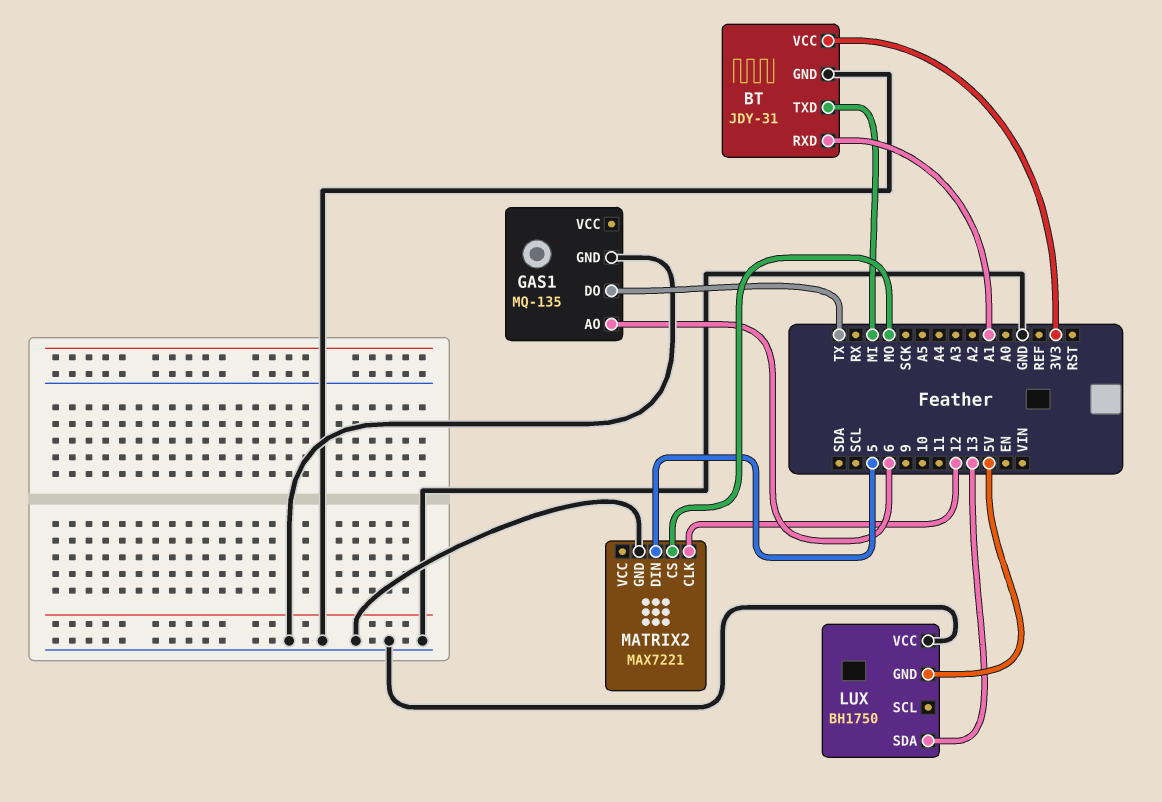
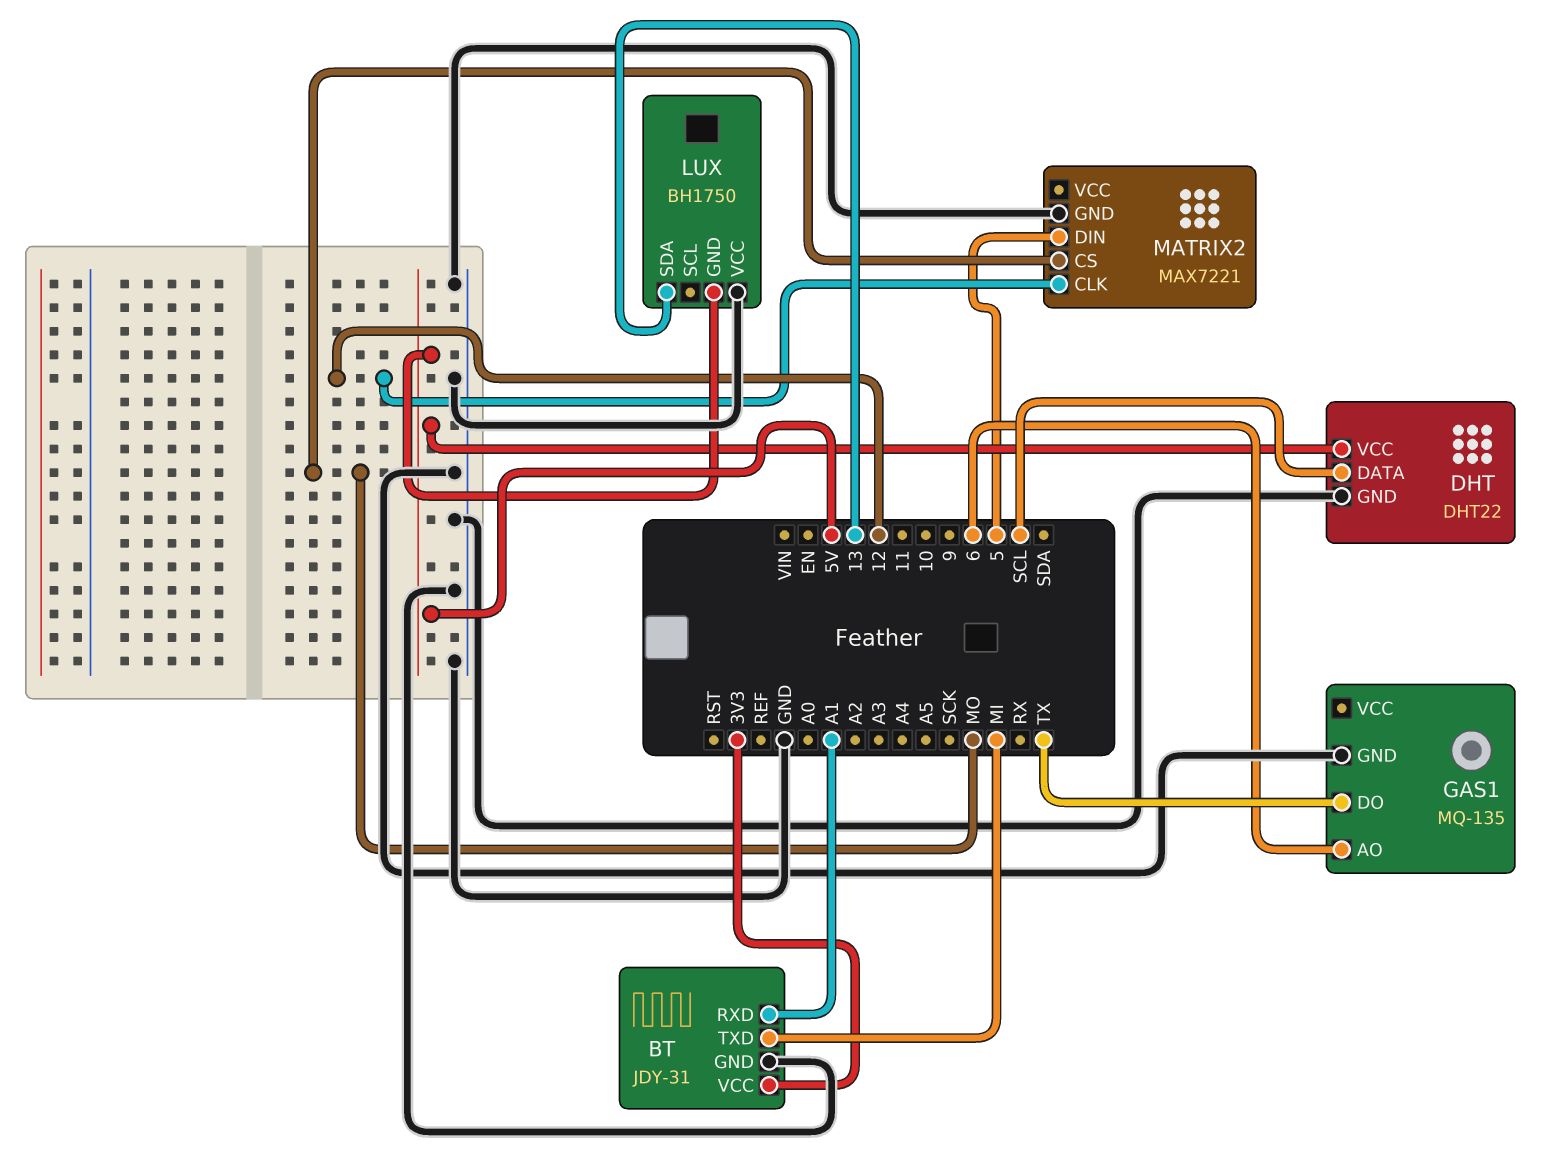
DHT: none -> DHT22
DHT pin DATA: none -> SCL
DHT pin GND: none -> GND
DHT pin VCC: none -> 5V

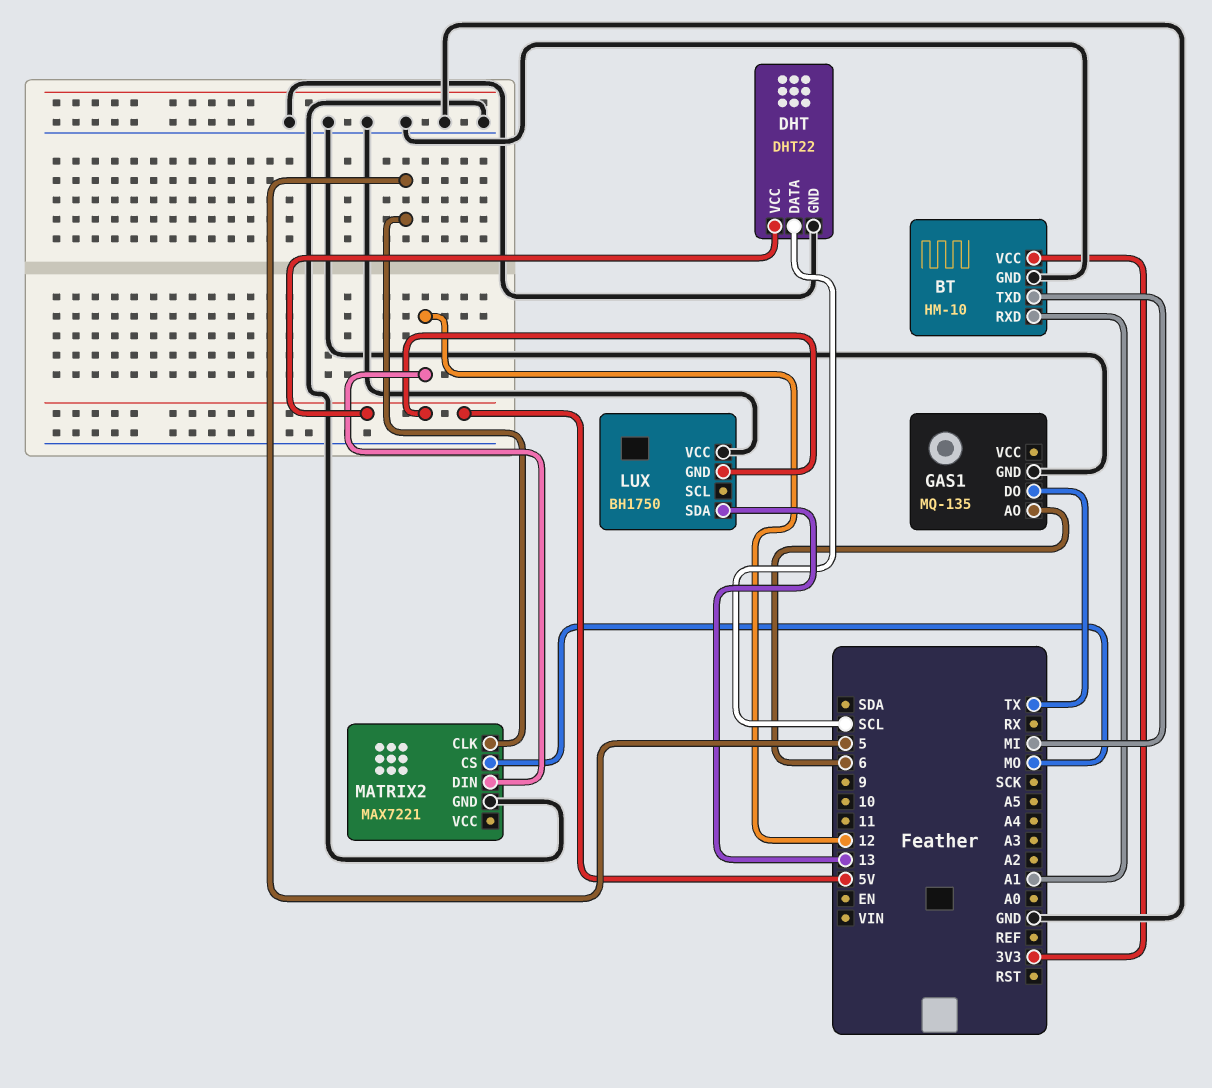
BT: JDY-31 -> HM-10
MATRIX2 pin CLK: 12 -> 5
MATRIX2 pin DIN: 5 -> 12

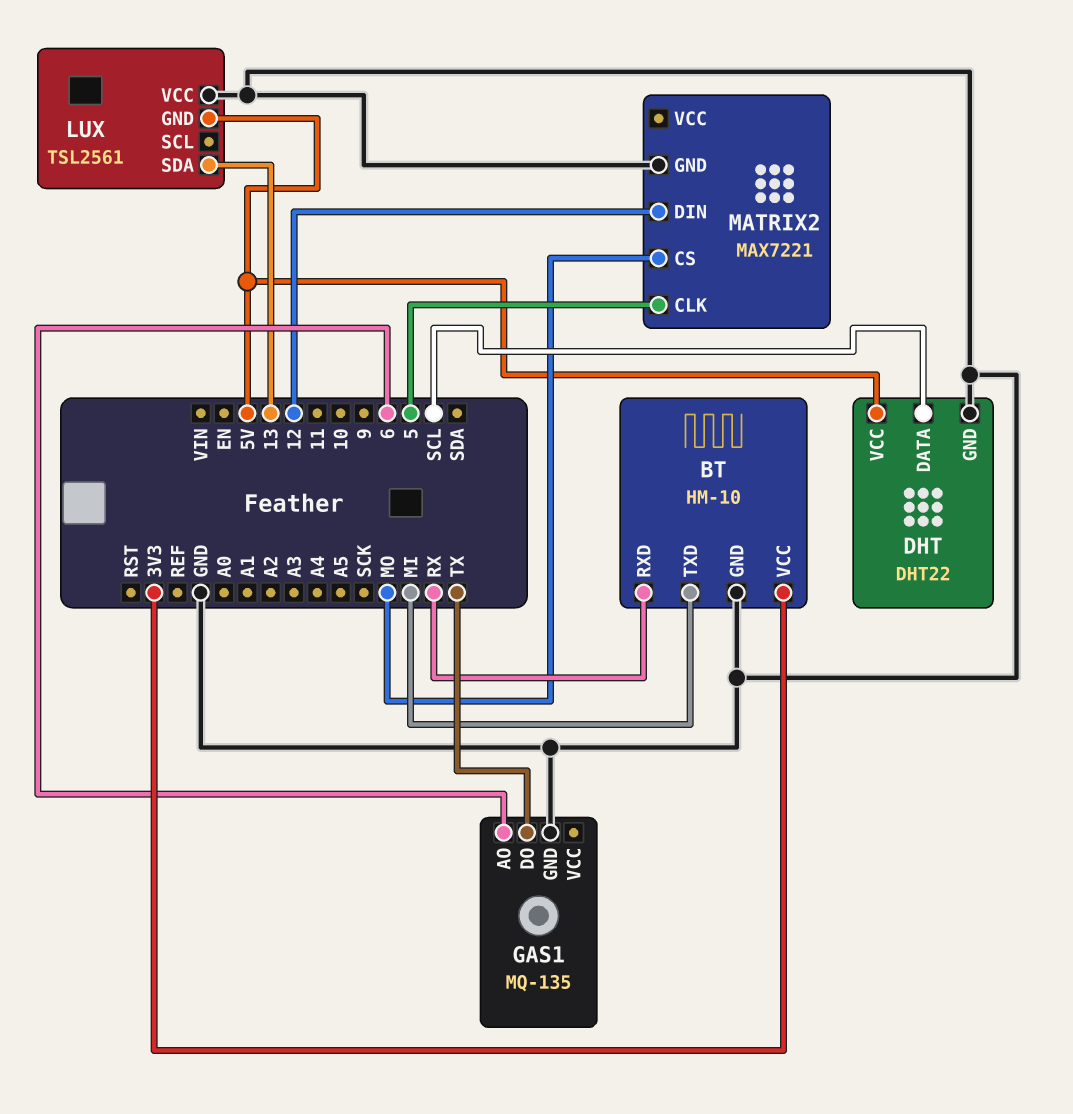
BT pin RXD: A1 -> RX
LUX: BH1750 -> TSL2561

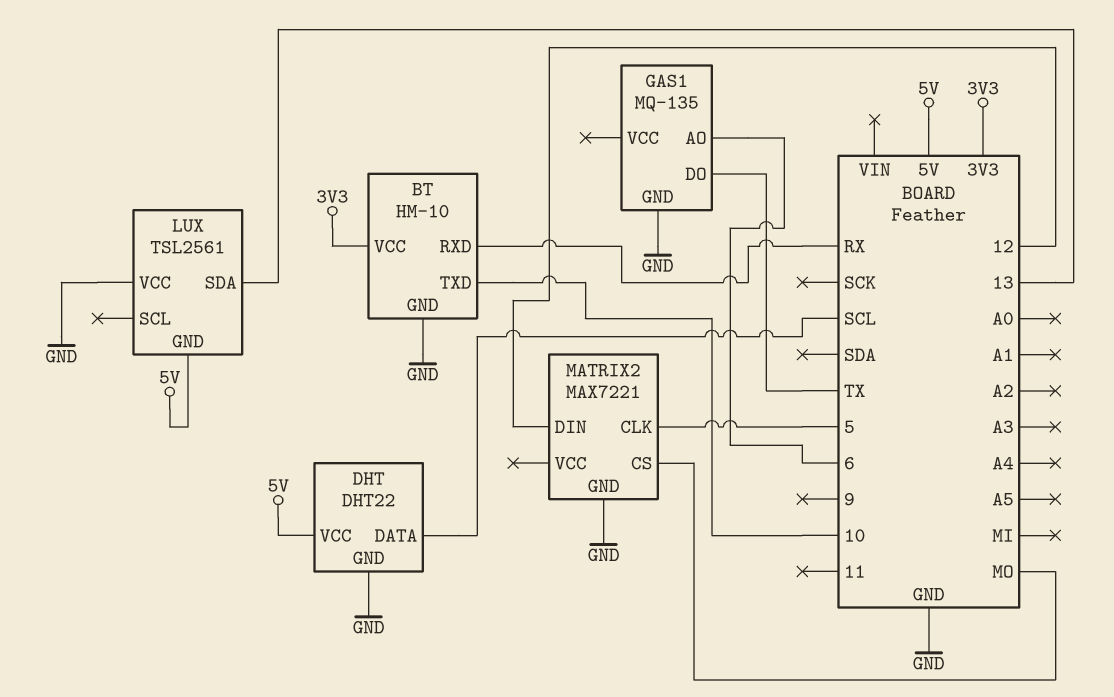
BT pin TXD: MI -> 10

